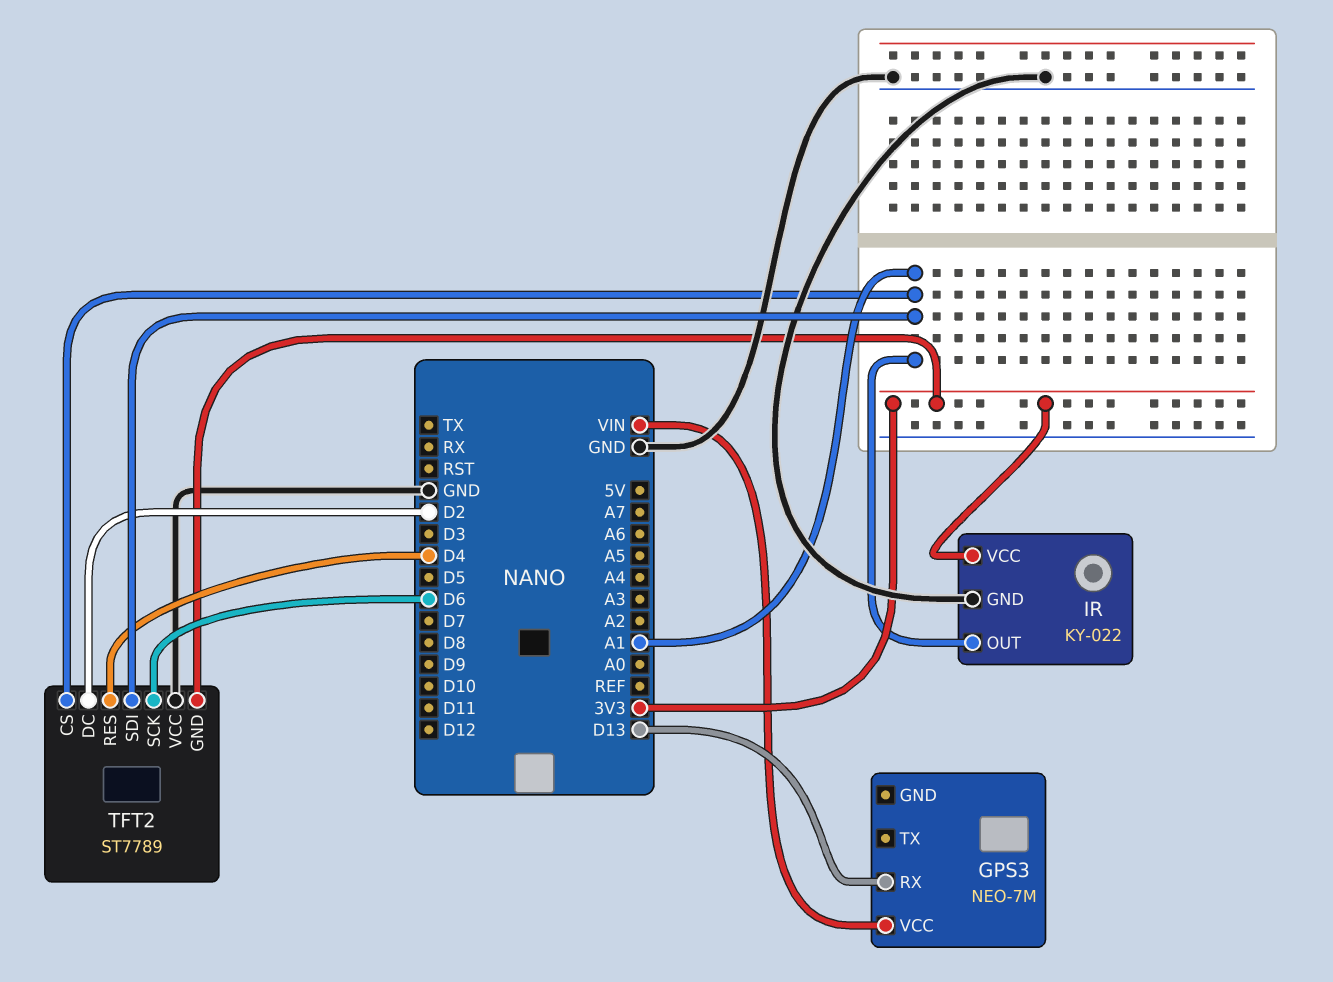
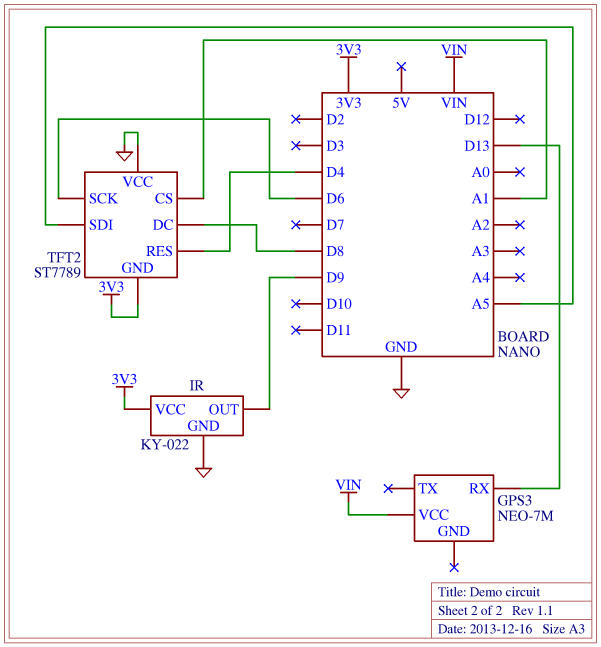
IR pin OUT: A1 -> D9
TFT2 pin DC: D2 -> D8
TFT2 pin SDI: A1 -> A5

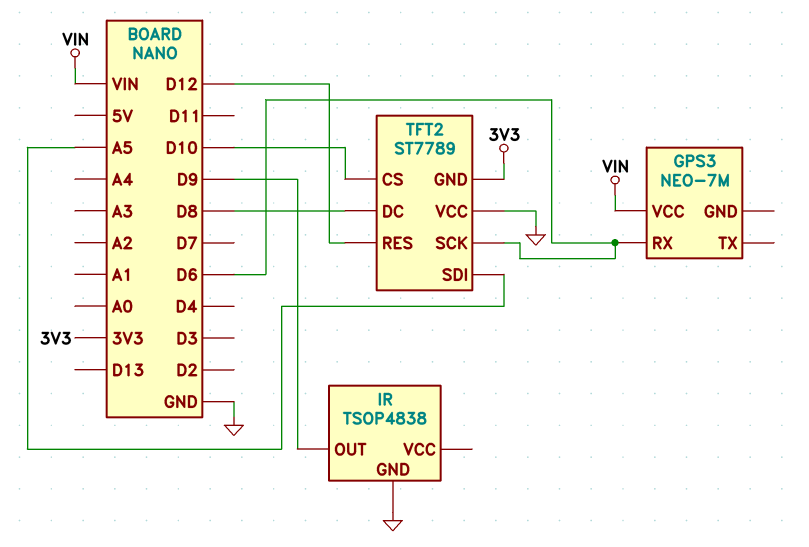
GPS3 pin RX: D13 -> D6
IR: KY-022 -> TSOP4838
IR pin VCC: 3V3 -> none
TFT2 pin CS: A1 -> D10
TFT2 pin RES: D4 -> D12

